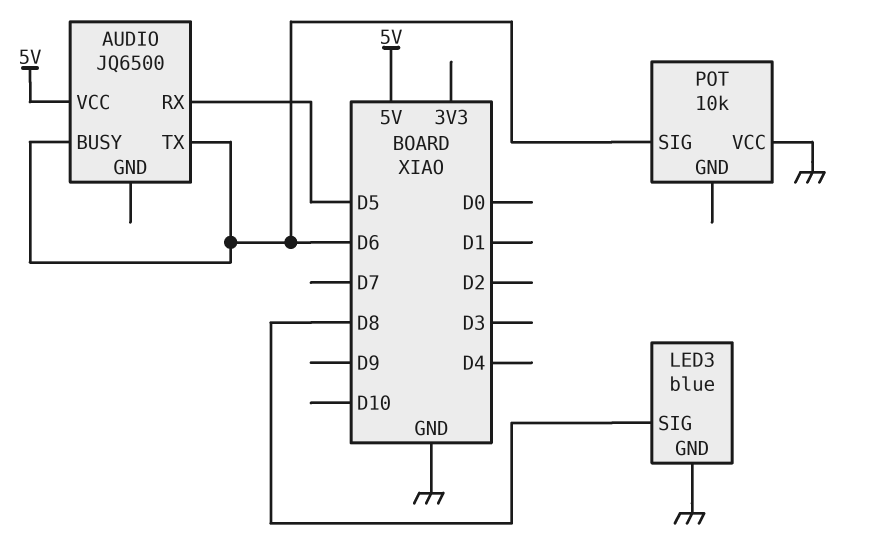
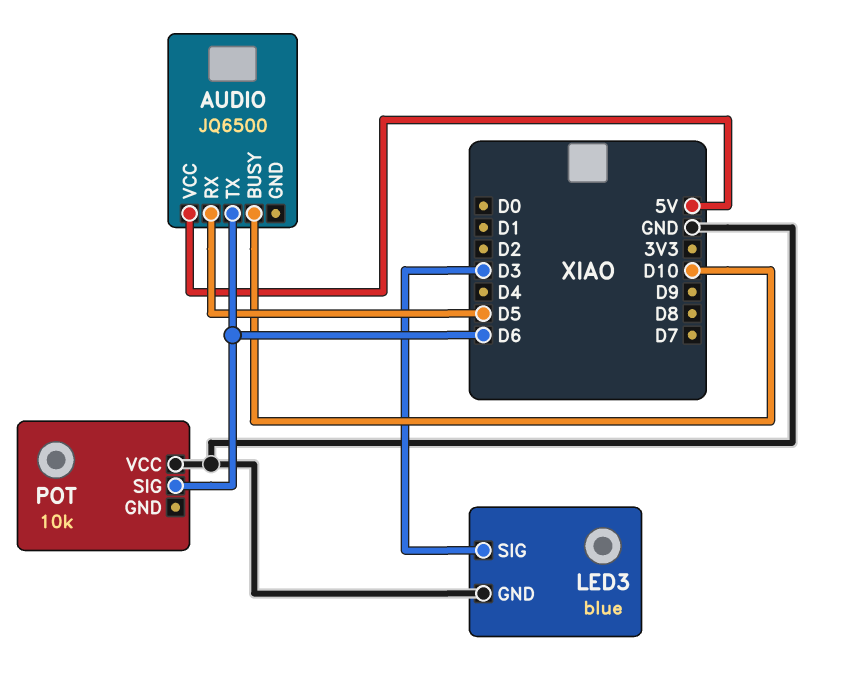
AUDIO pin BUSY: D6 -> D10
LED3 pin SIG: D8 -> D3

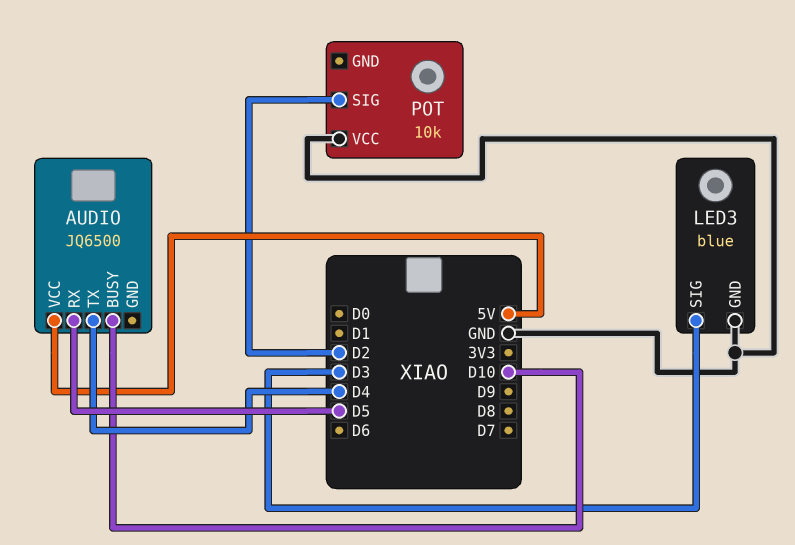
AUDIO pin TX: D6 -> D4
POT pin SIG: D6 -> D2

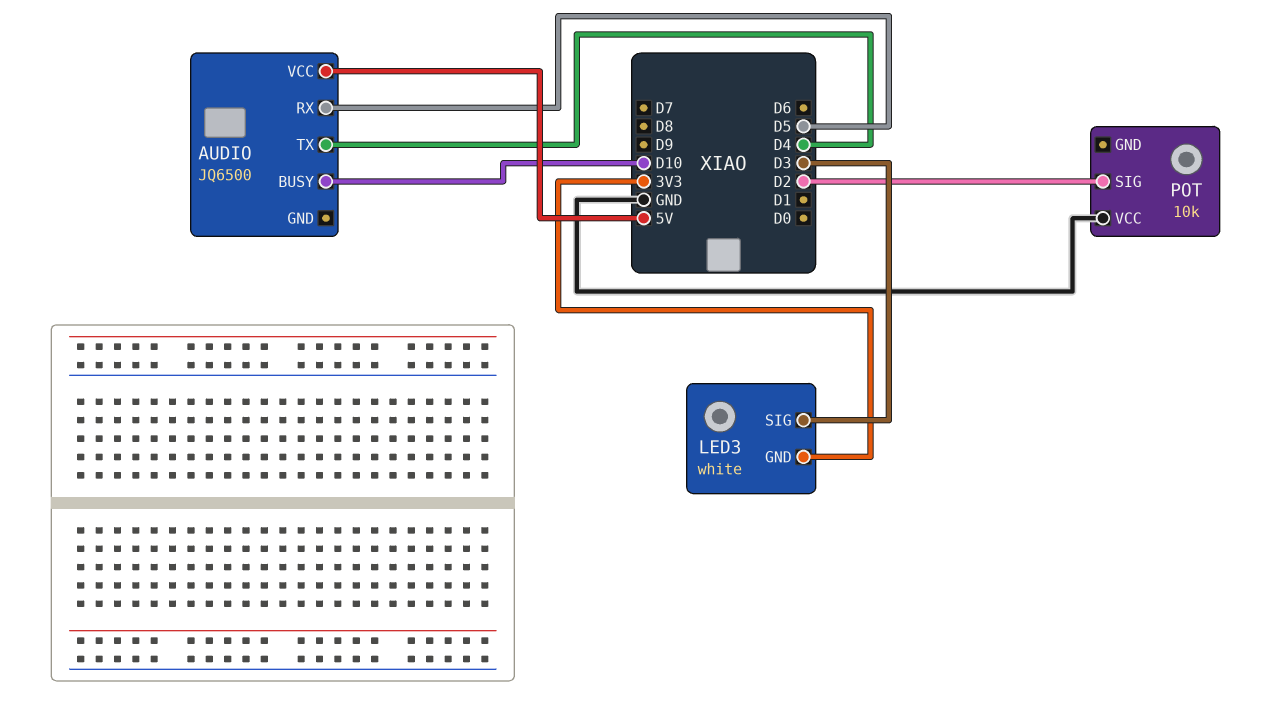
LED3: blue -> white
LED3 pin GND: GND -> 3V3

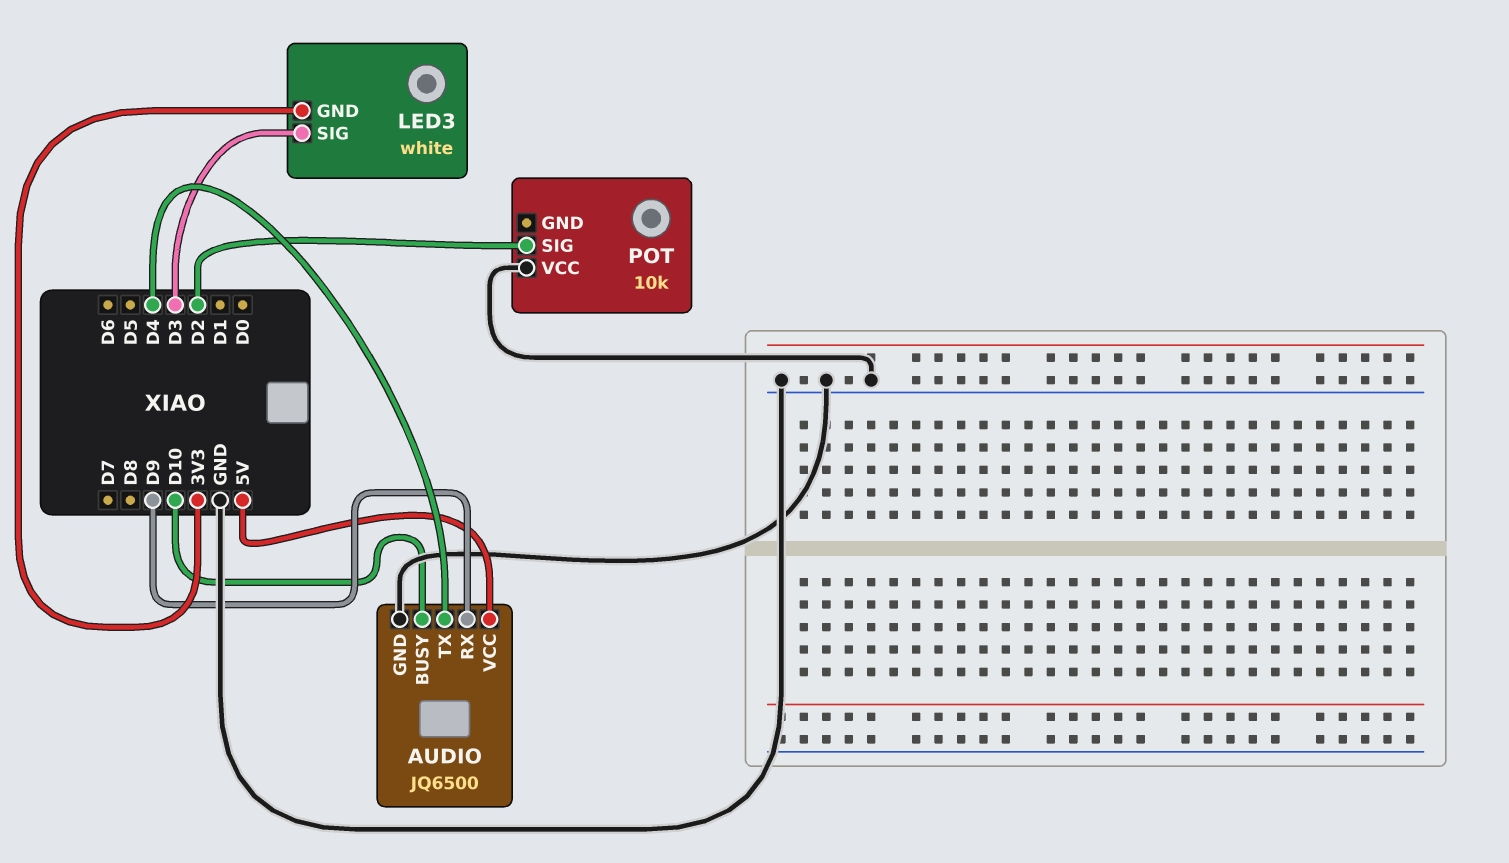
AUDIO pin GND: none -> GND
AUDIO pin RX: D5 -> D9

